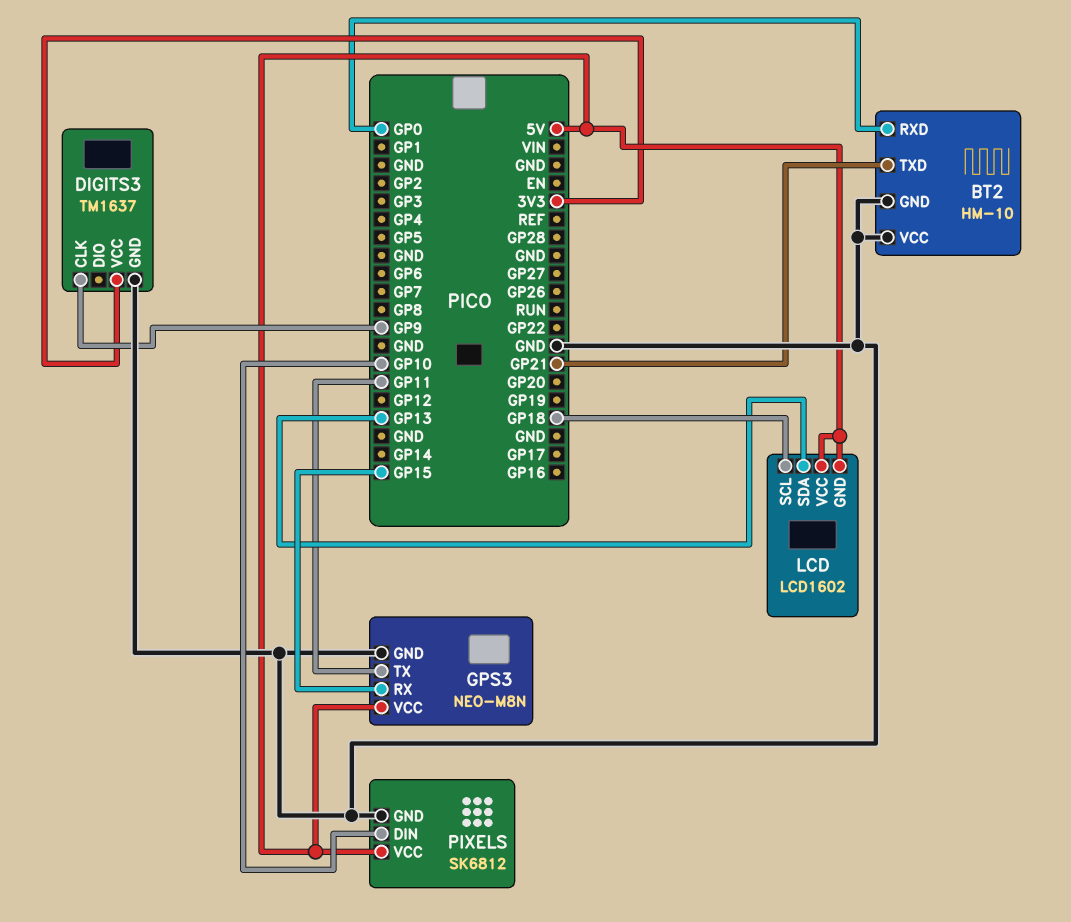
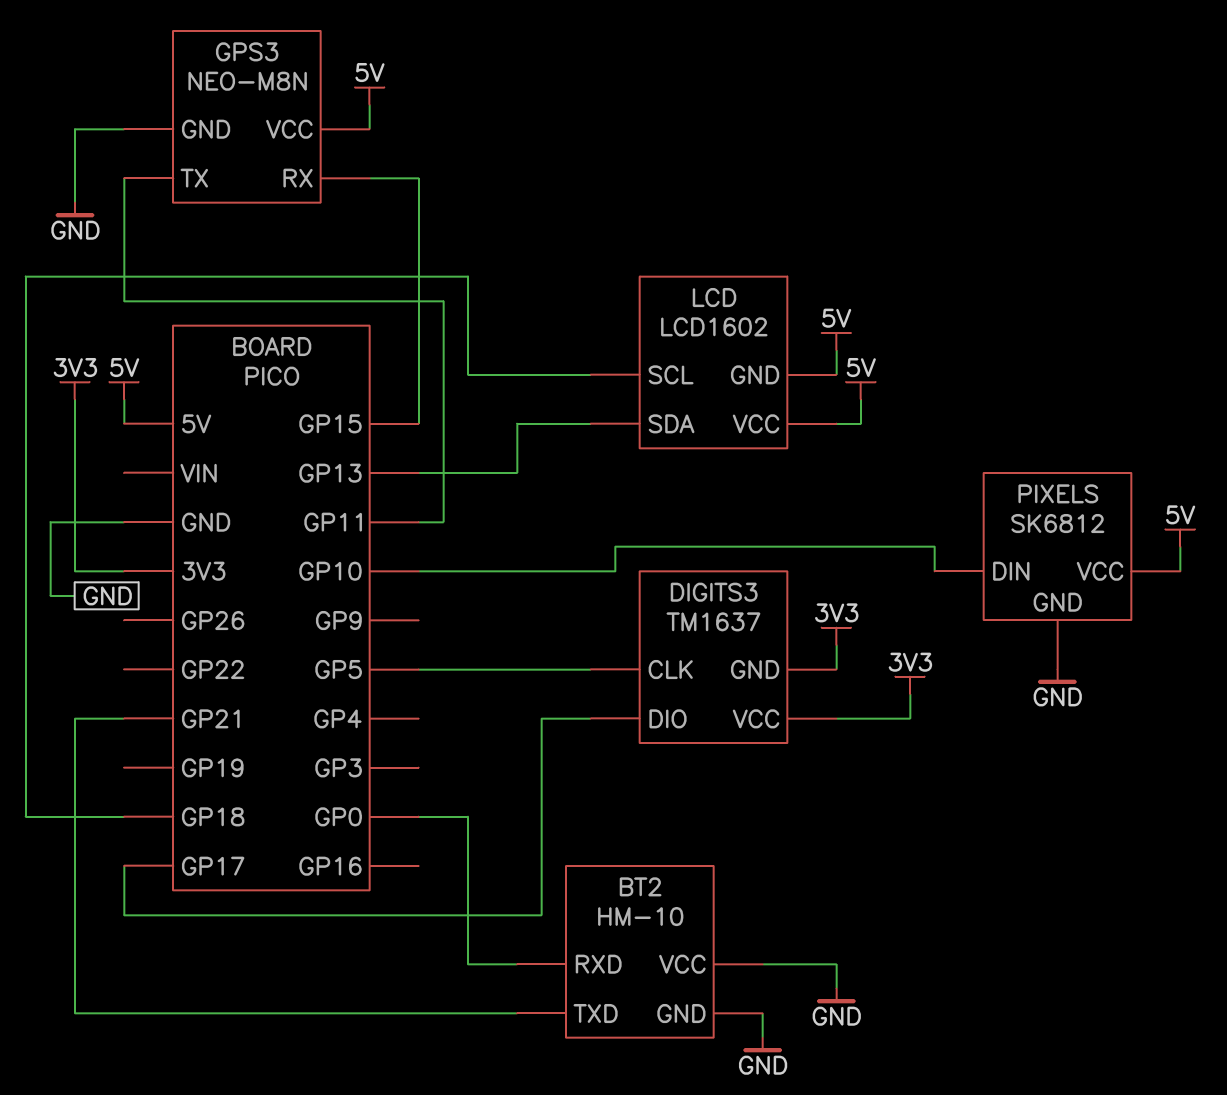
DIGITS3 pin CLK: GP9 -> GP5
DIGITS3 pin DIO: none -> GP17
DIGITS3 pin GND: GND -> 3V3

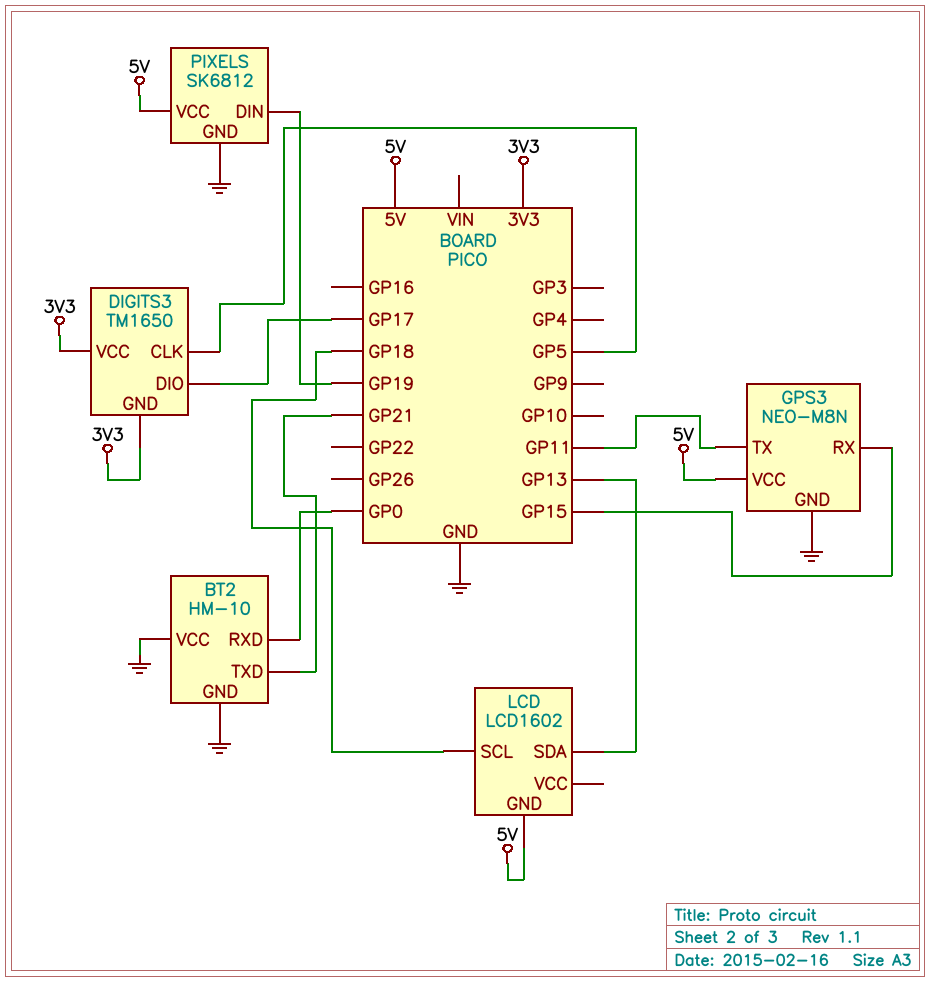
DIGITS3: TM1637 -> TM1650
LCD pin VCC: 5V -> none
PIXELS pin DIN: GP10 -> GP19

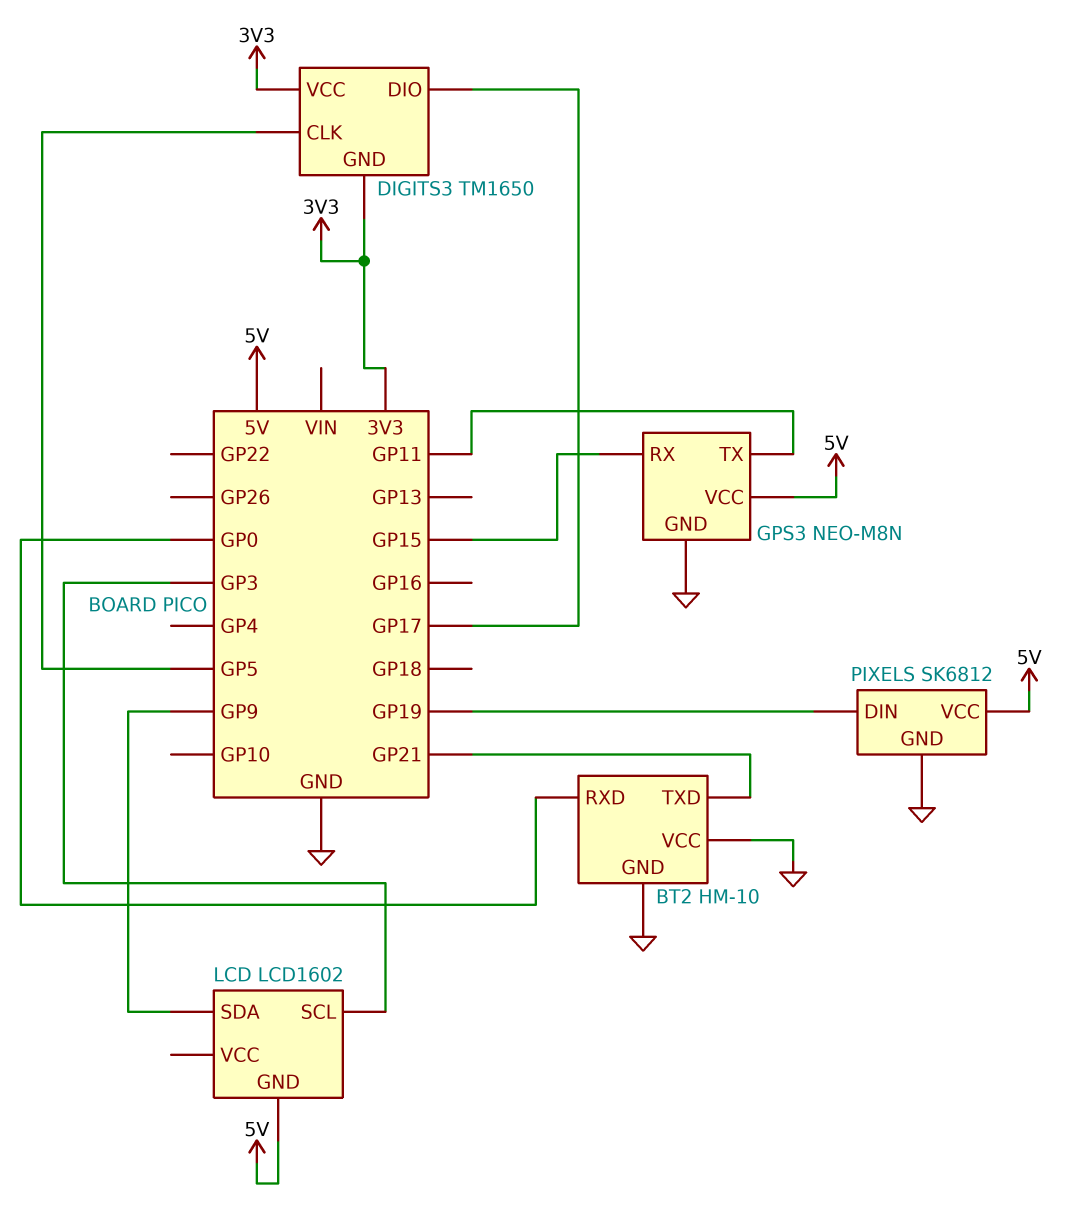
LCD pin SCL: GP18 -> GP3
LCD pin SDA: GP13 -> GP9

